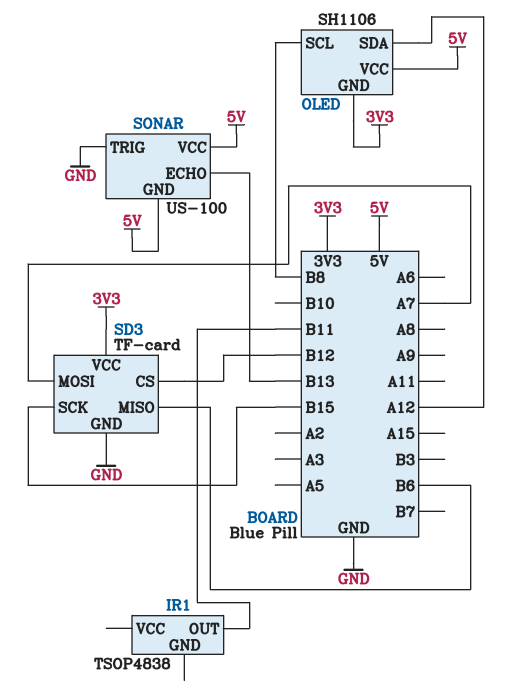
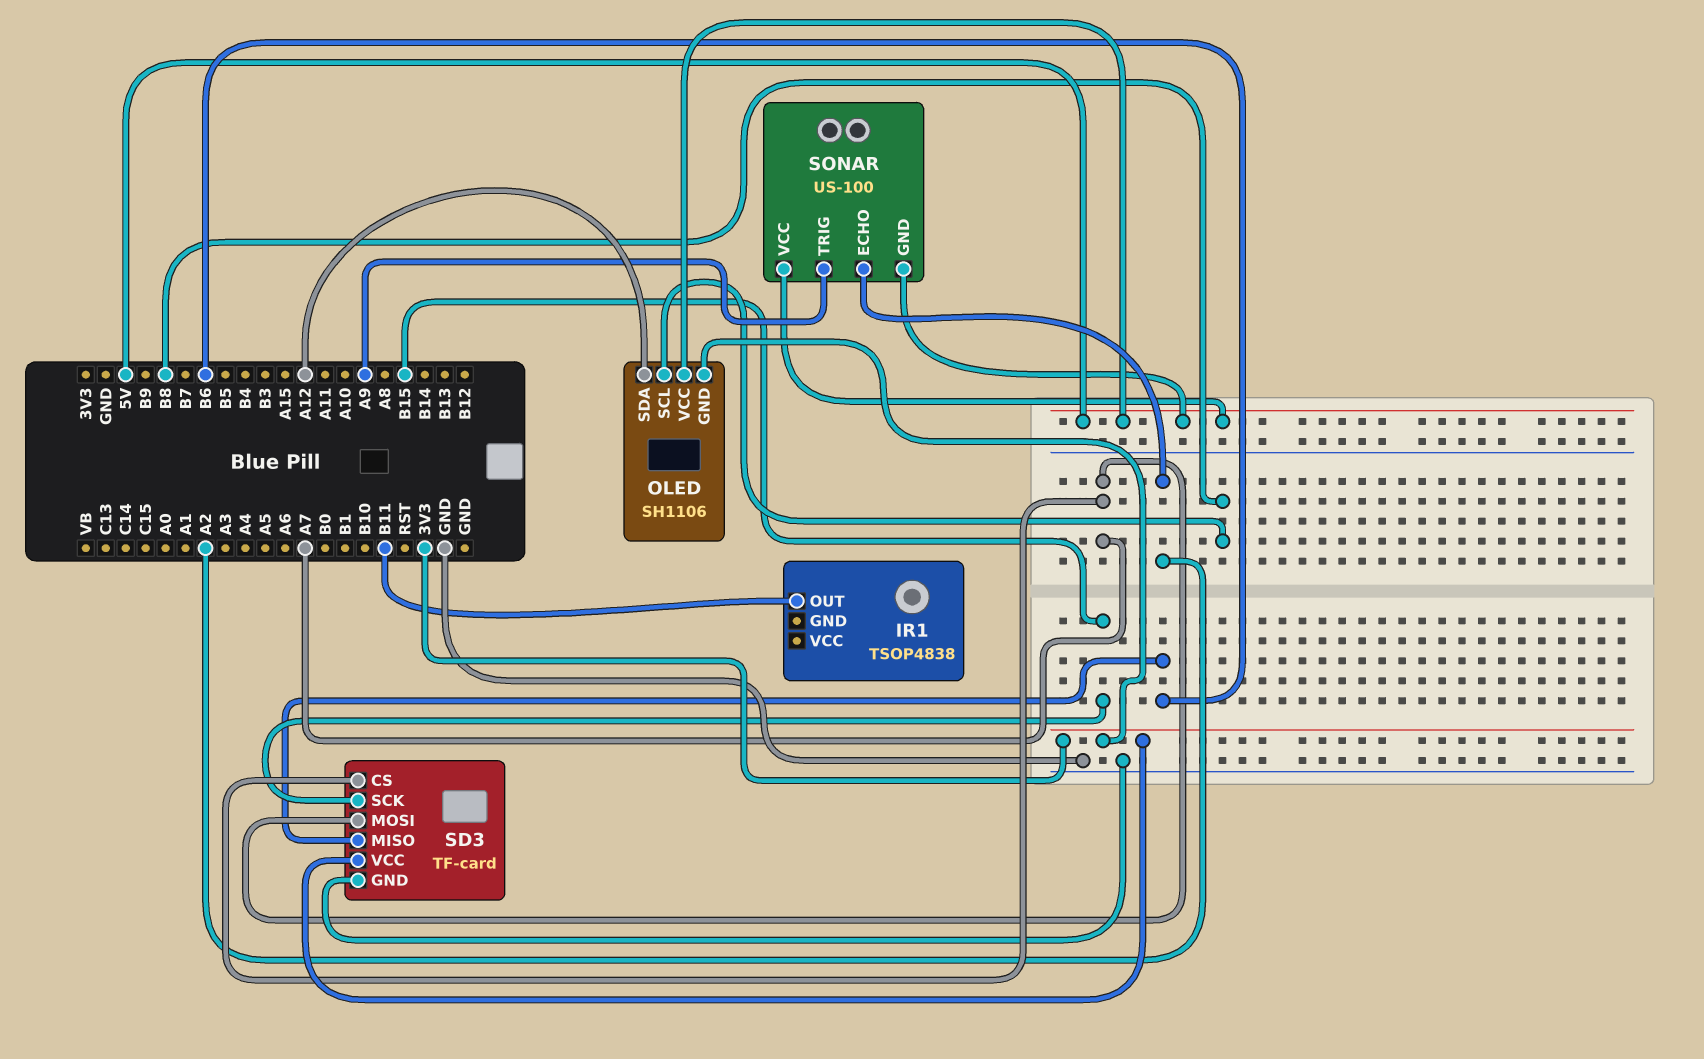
SD3 pin CS: B12 -> A7
SONAR pin ECHO: B13 -> A2
SONAR pin TRIG: GND -> A9

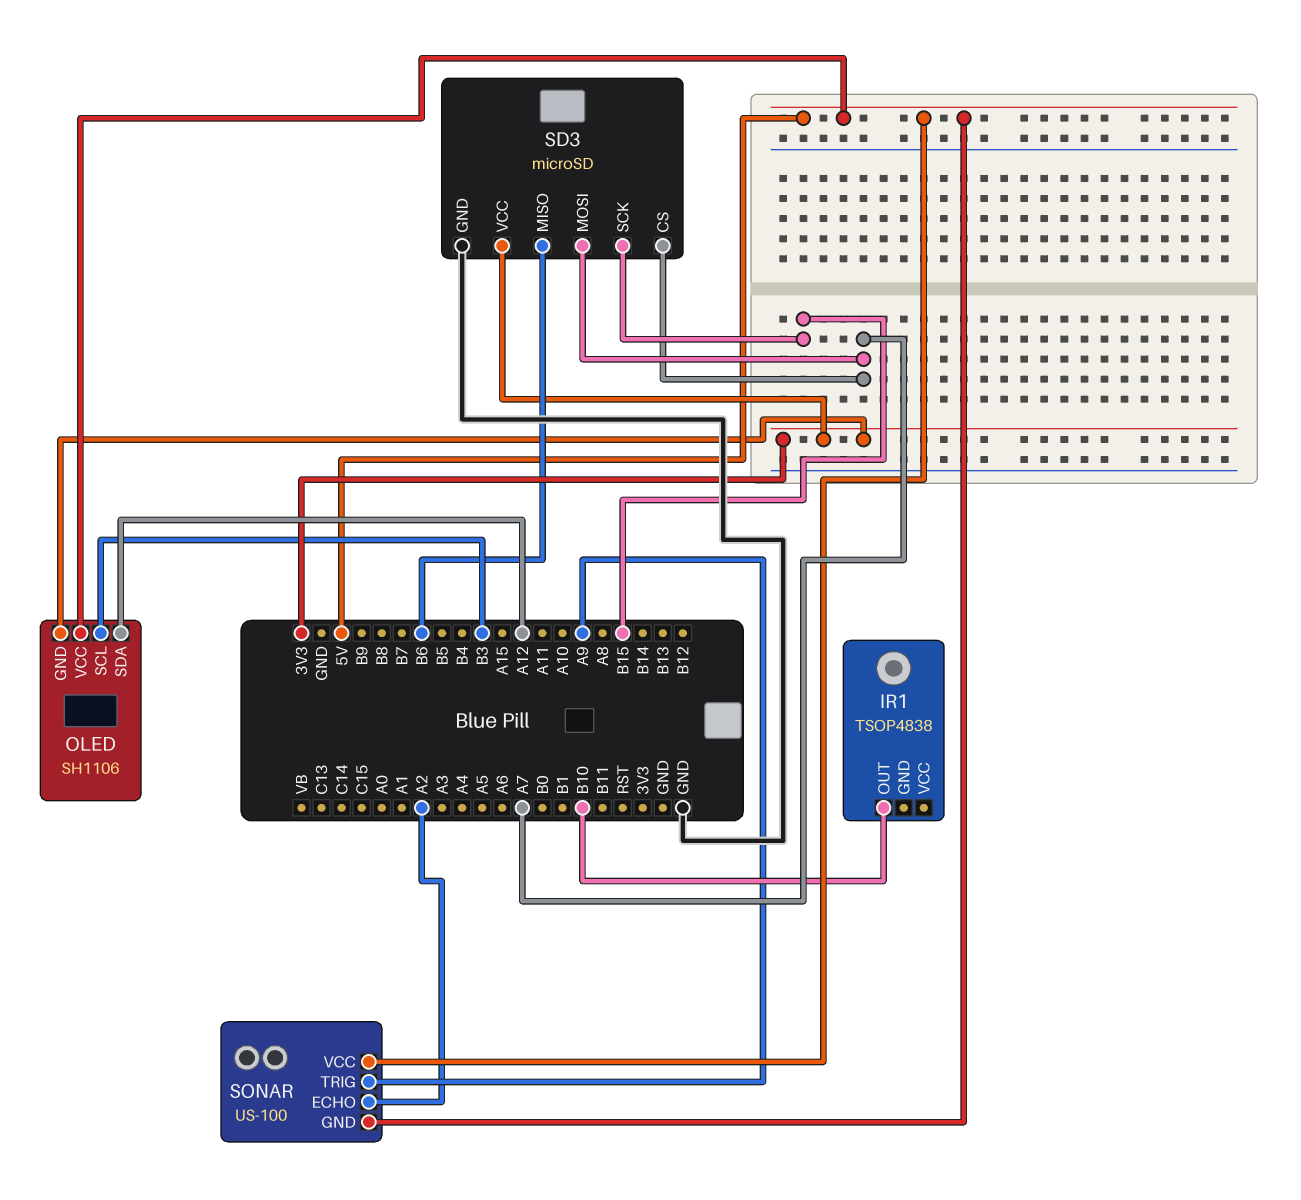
IR1 pin OUT: B11 -> B10
OLED pin SCL: B8 -> B3
SD3: TF-card -> microSD

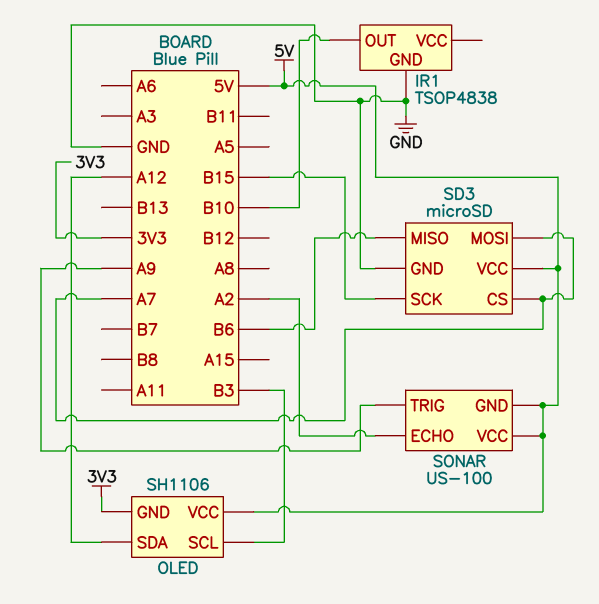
IR1 pin GND: none -> GND
SD3 pin VCC: 3V3 -> 5V

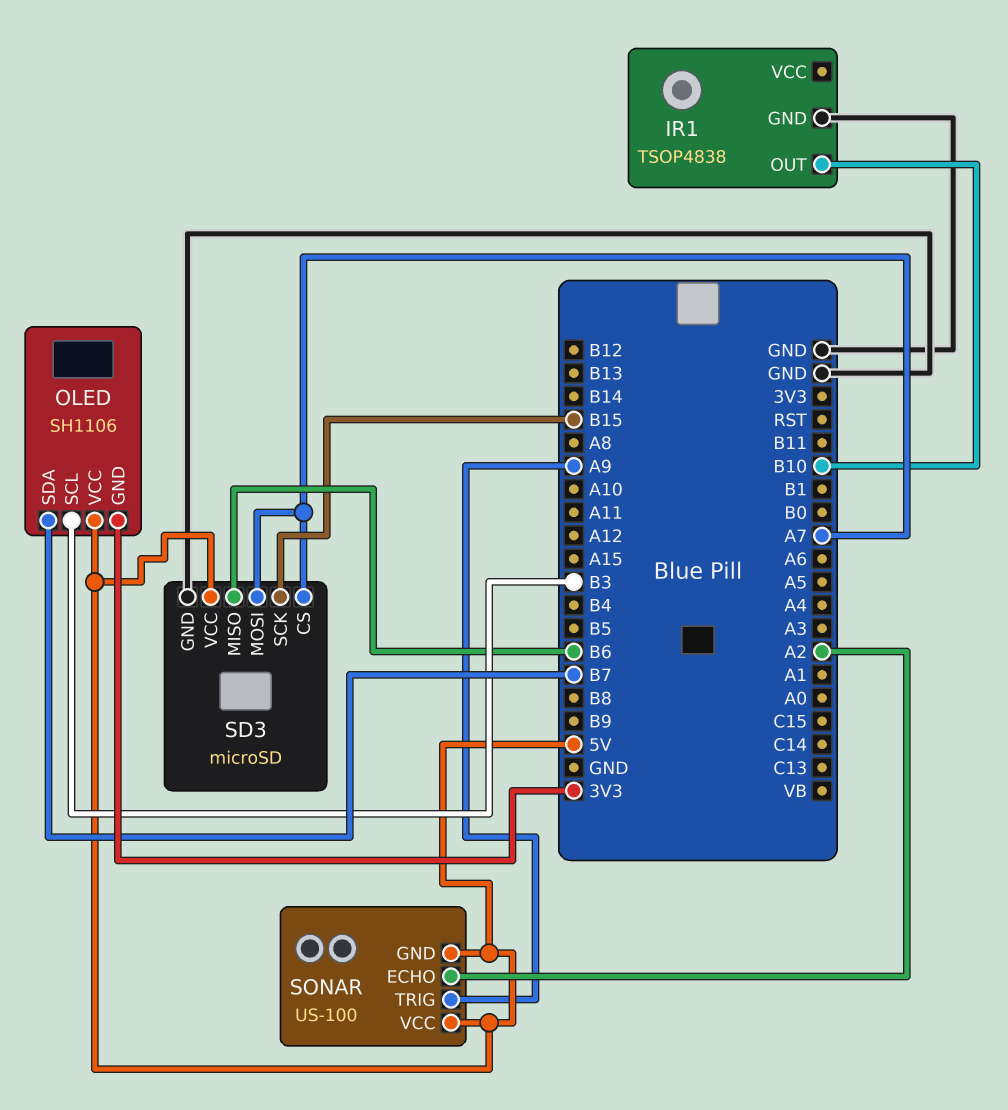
OLED pin SDA: A12 -> B7

